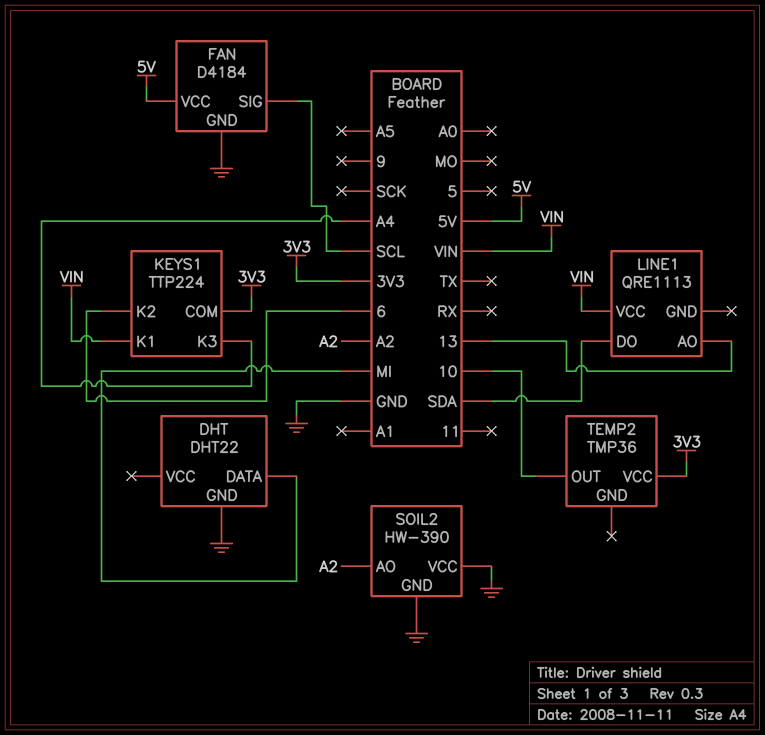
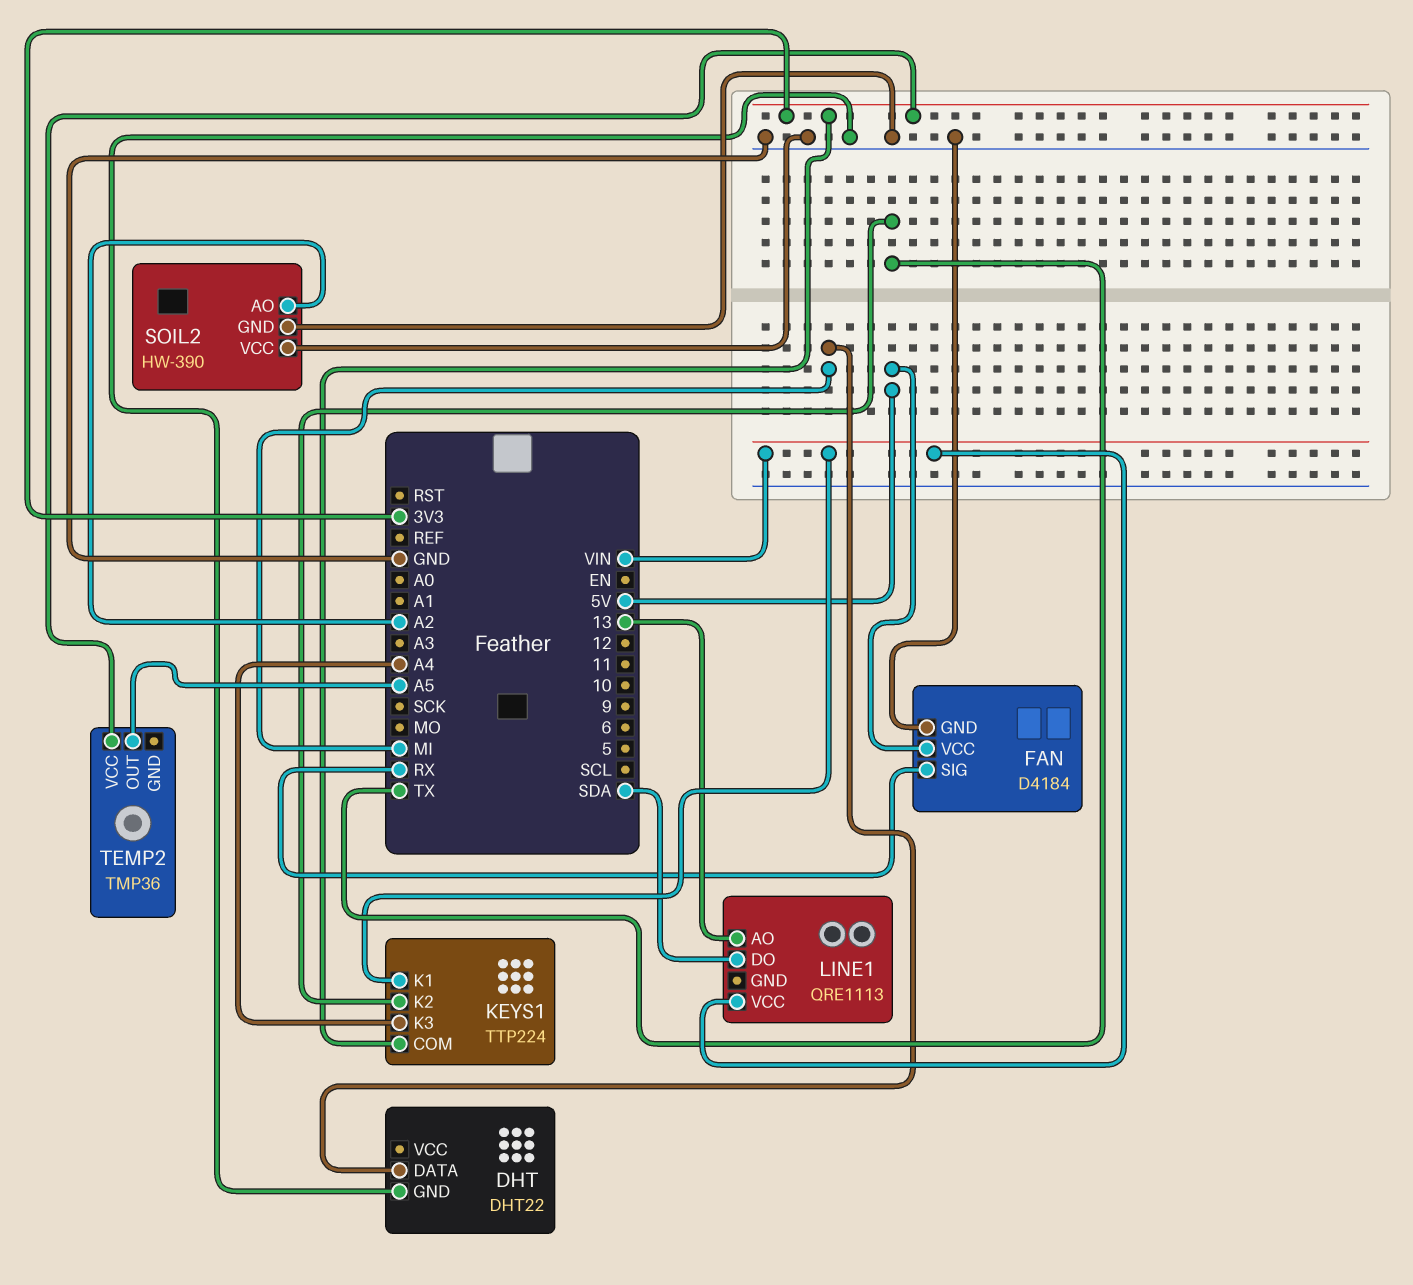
FAN pin SIG: SCL -> RX
KEYS1 pin K2: 6 -> TX
TEMP2 pin OUT: 10 -> A5

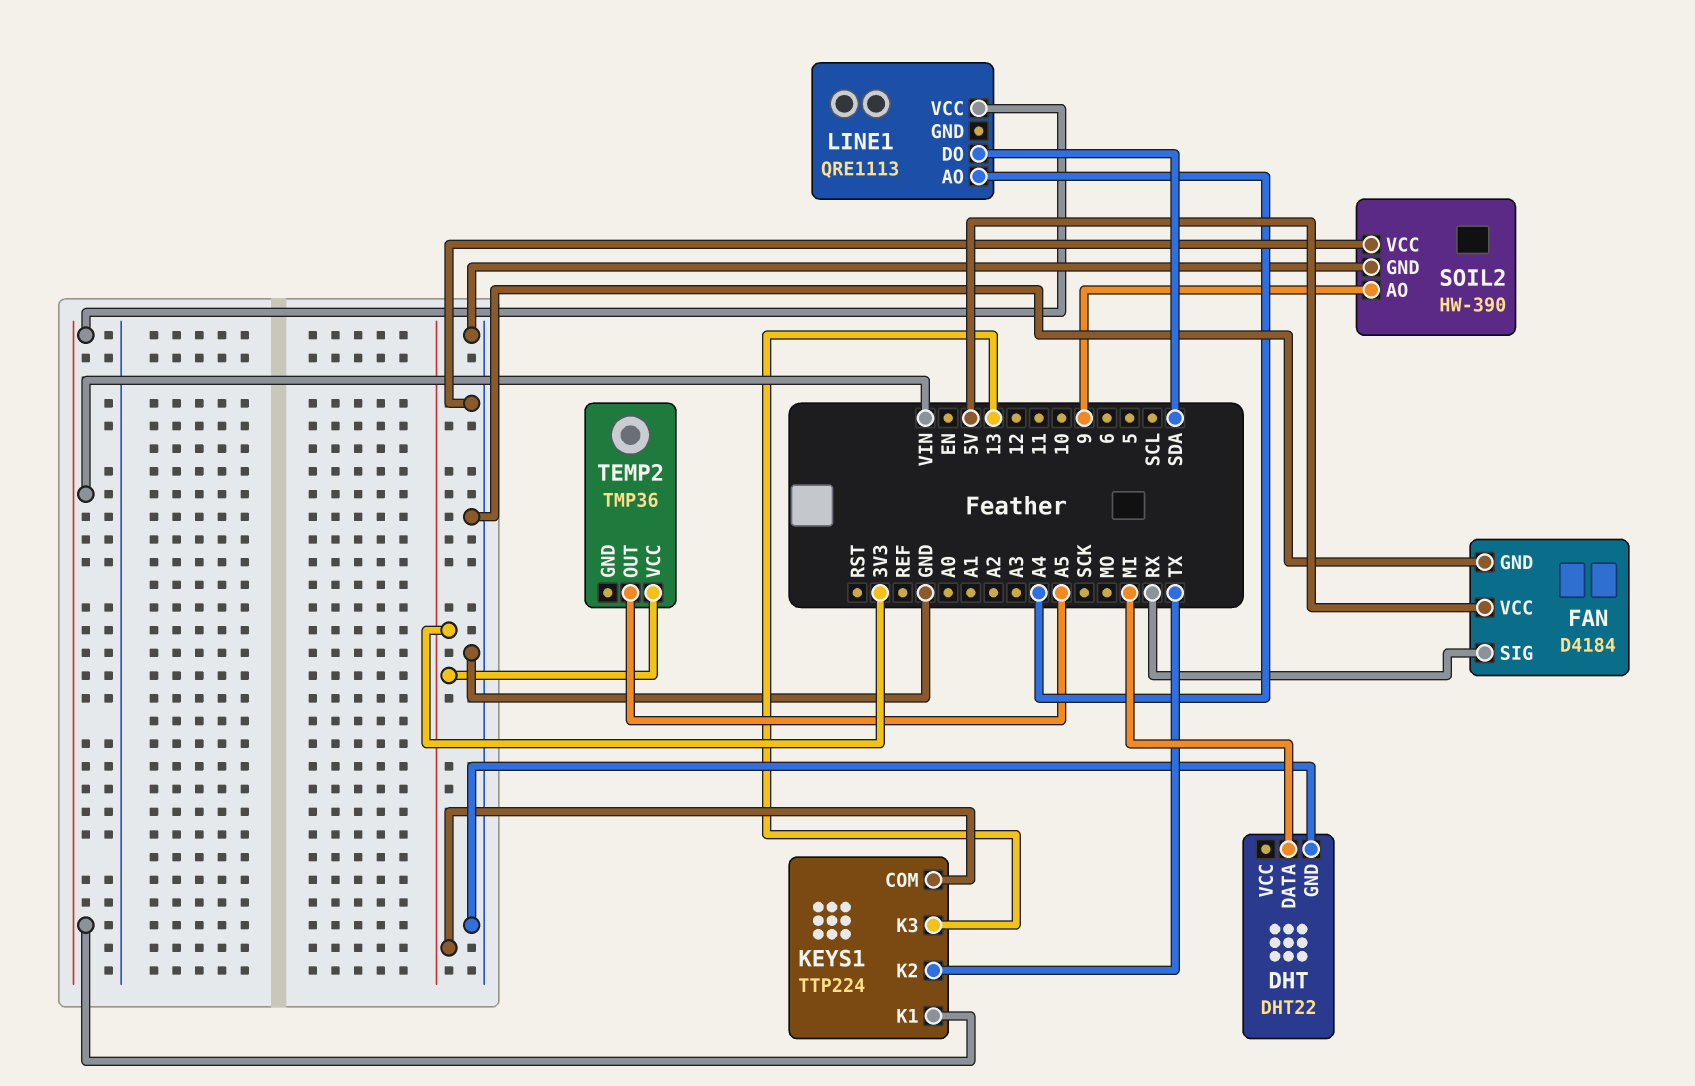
KEYS1 pin K3: A4 -> 13
LINE1 pin AO: 13 -> A4
SOIL2 pin AO: A2 -> 9

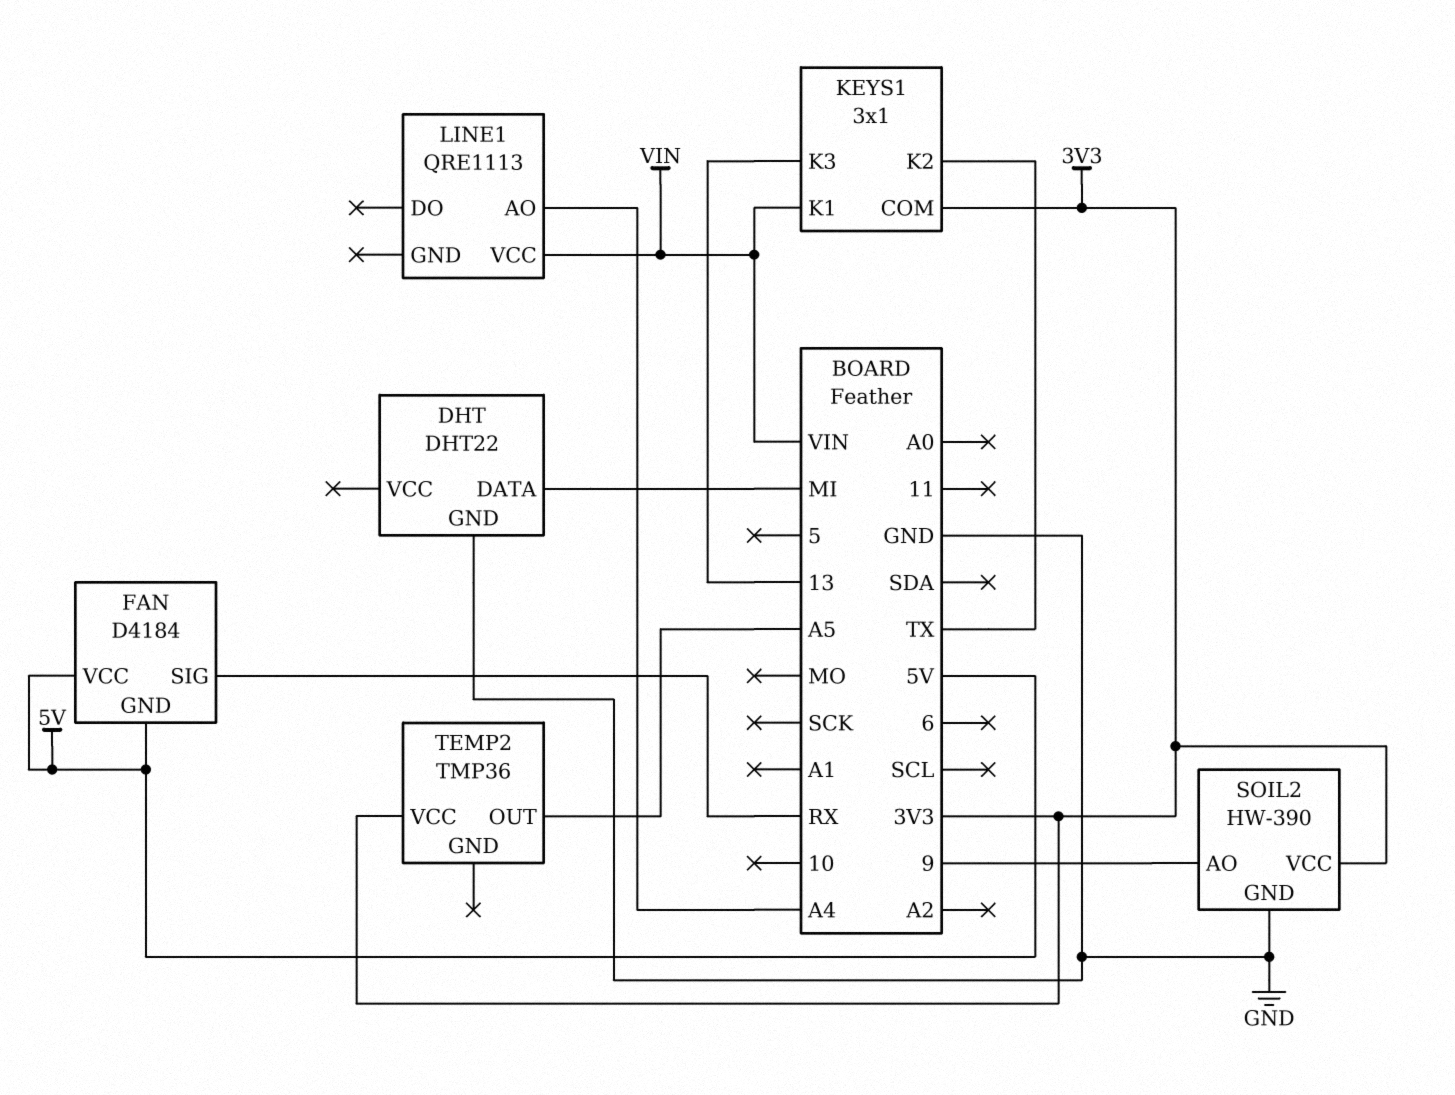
FAN pin GND: GND -> 5V
KEYS1: TTP224 -> 3x1
LINE1 pin DO: SDA -> none
SOIL2 pin VCC: GND -> 3V3

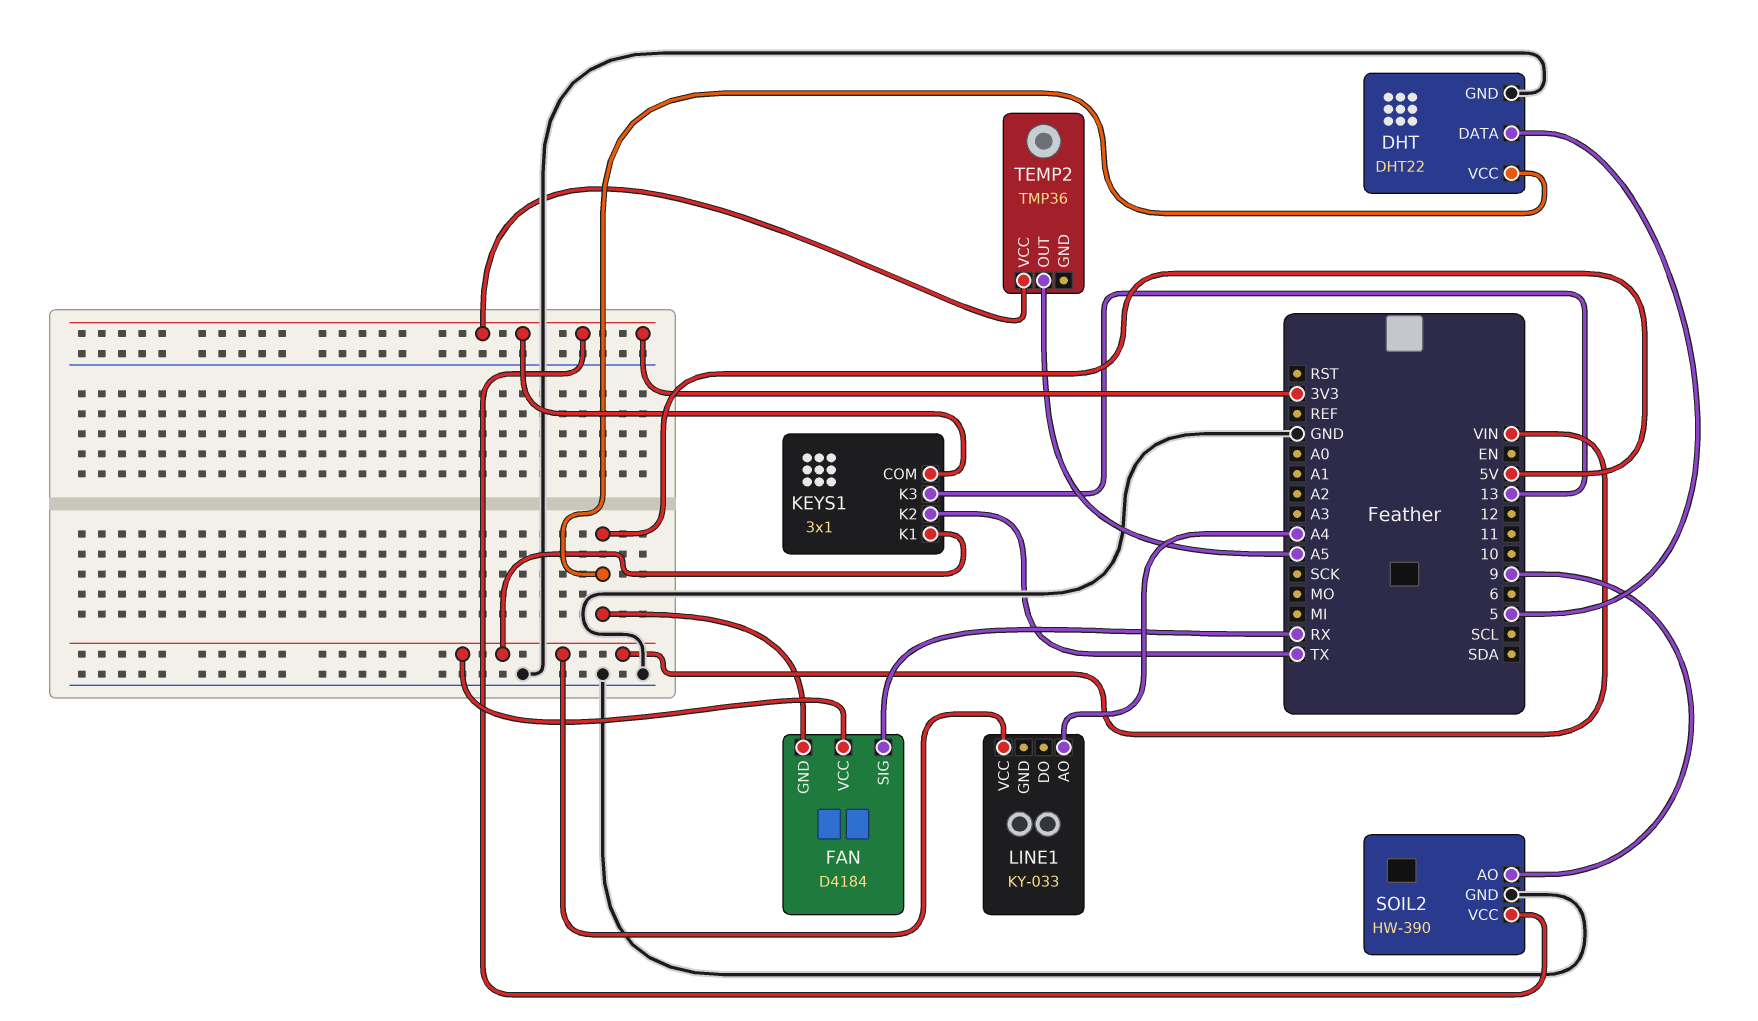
DHT pin DATA: MI -> 5
DHT pin VCC: none -> 5V
FAN pin VCC: 5V -> VIN
LINE1: QRE1113 -> KY-033

